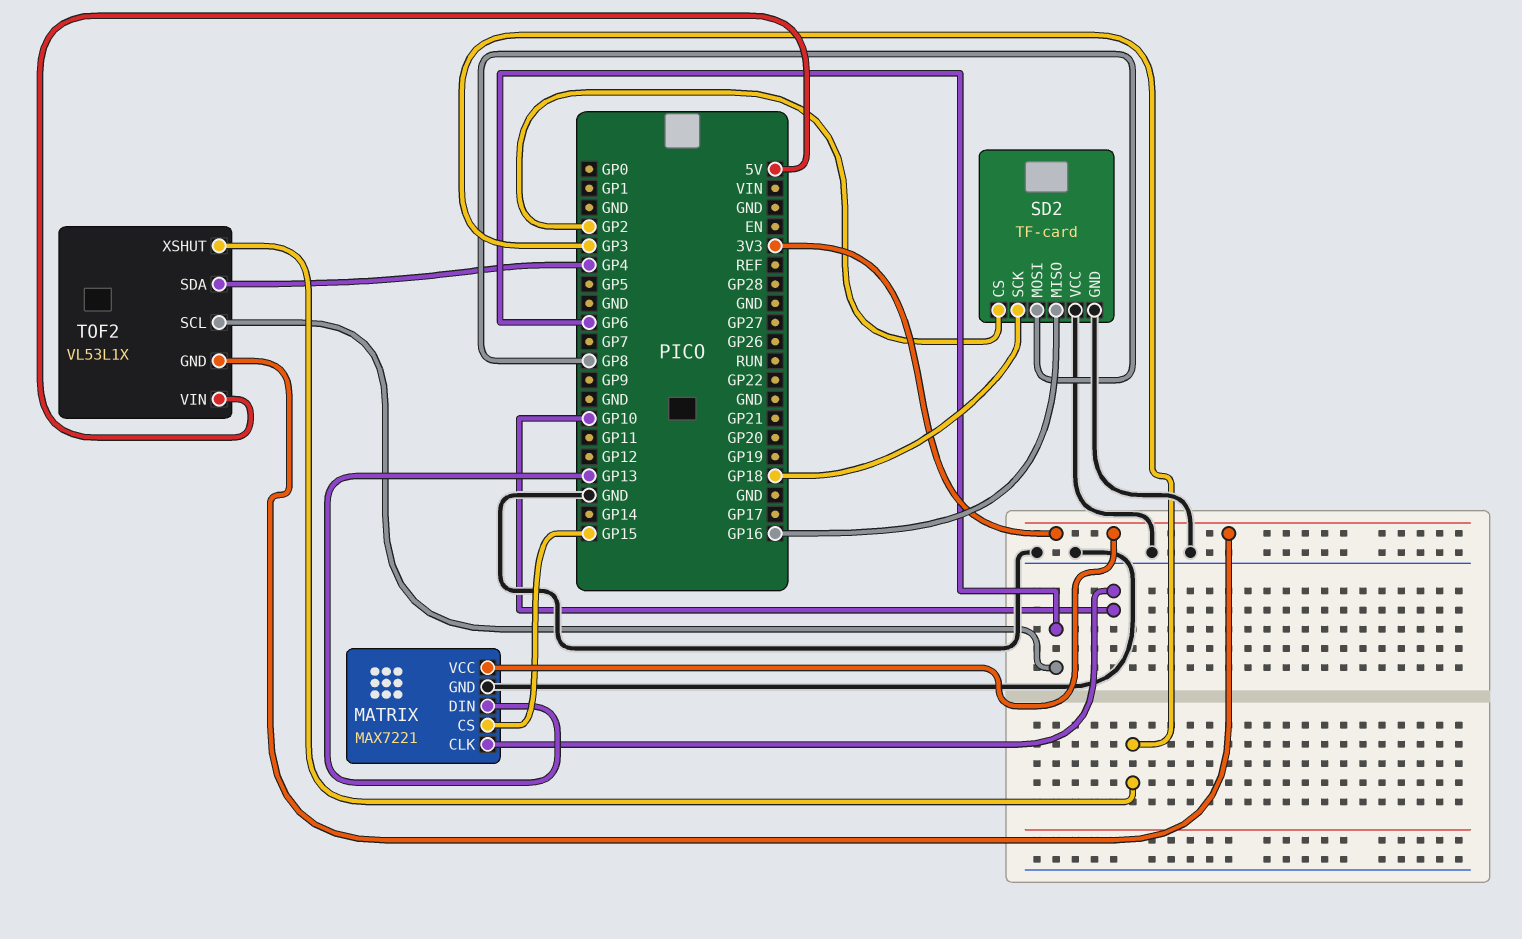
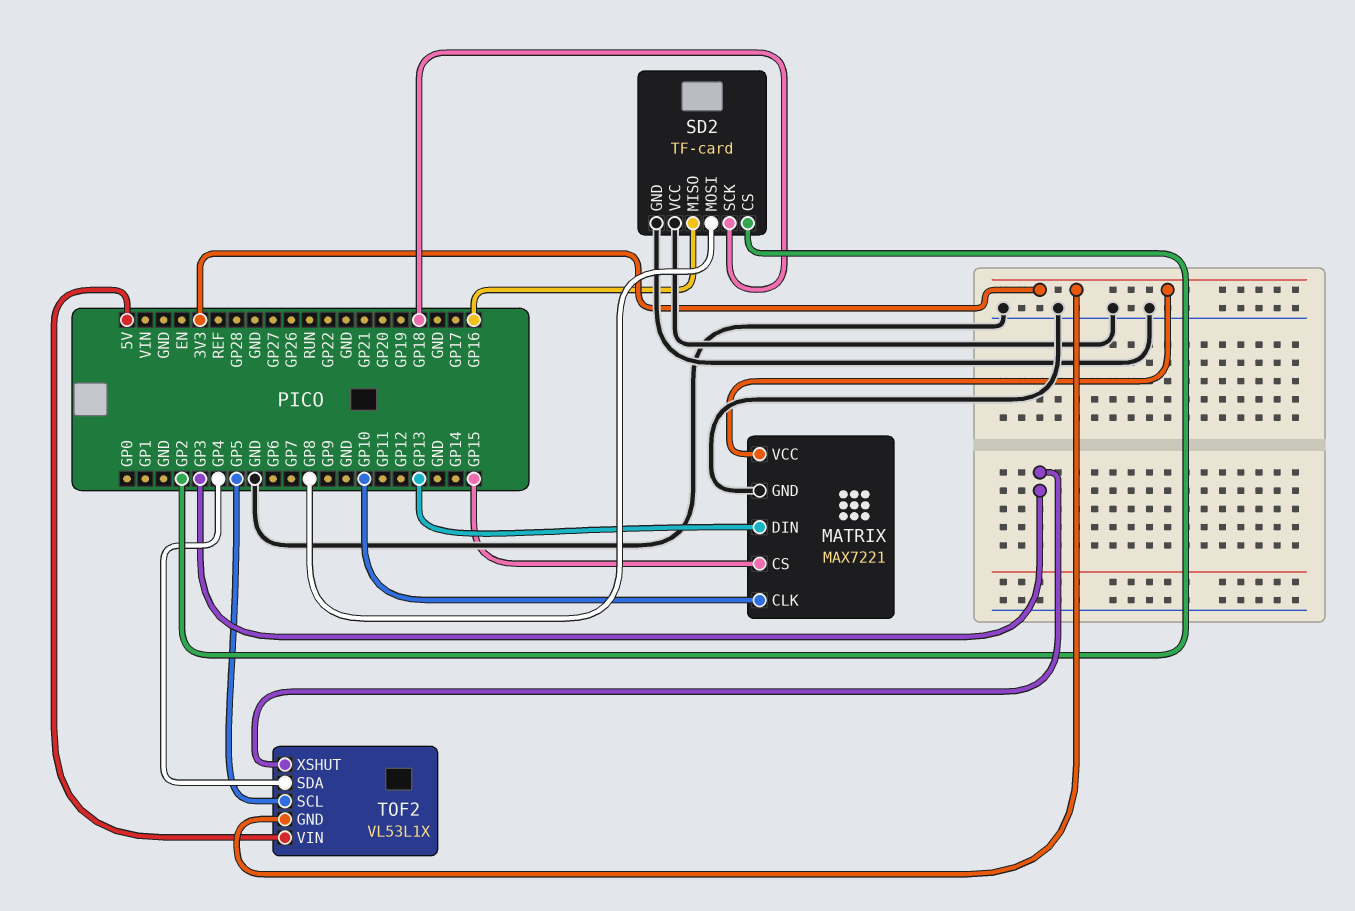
TOF2 pin SCL: GP6 -> GP5

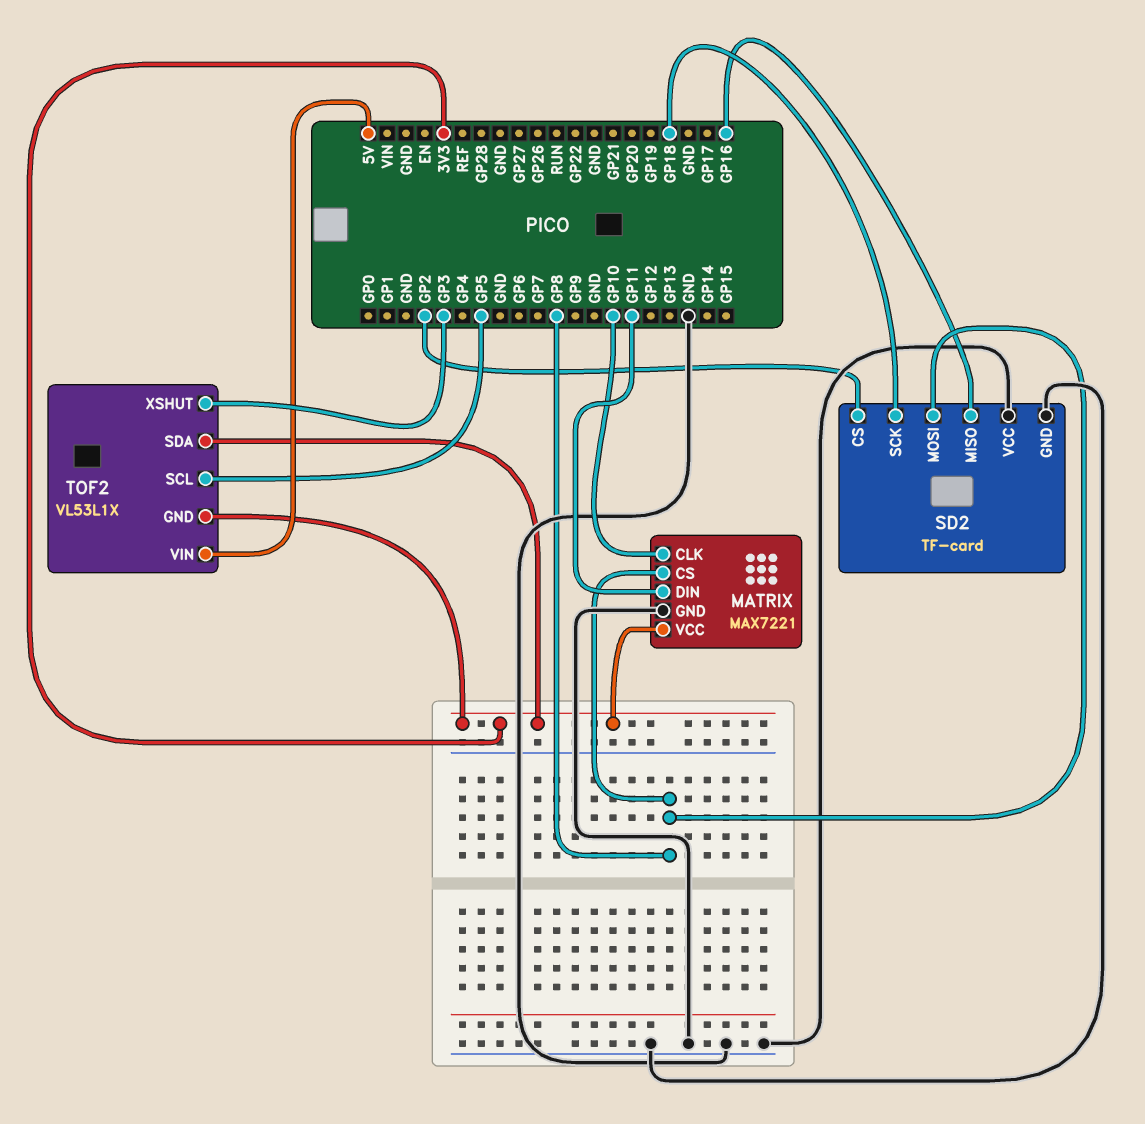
MATRIX pin CS: GP15 -> GP8
MATRIX pin DIN: GP13 -> GP11
TOF2 pin SDA: GP4 -> 3V3

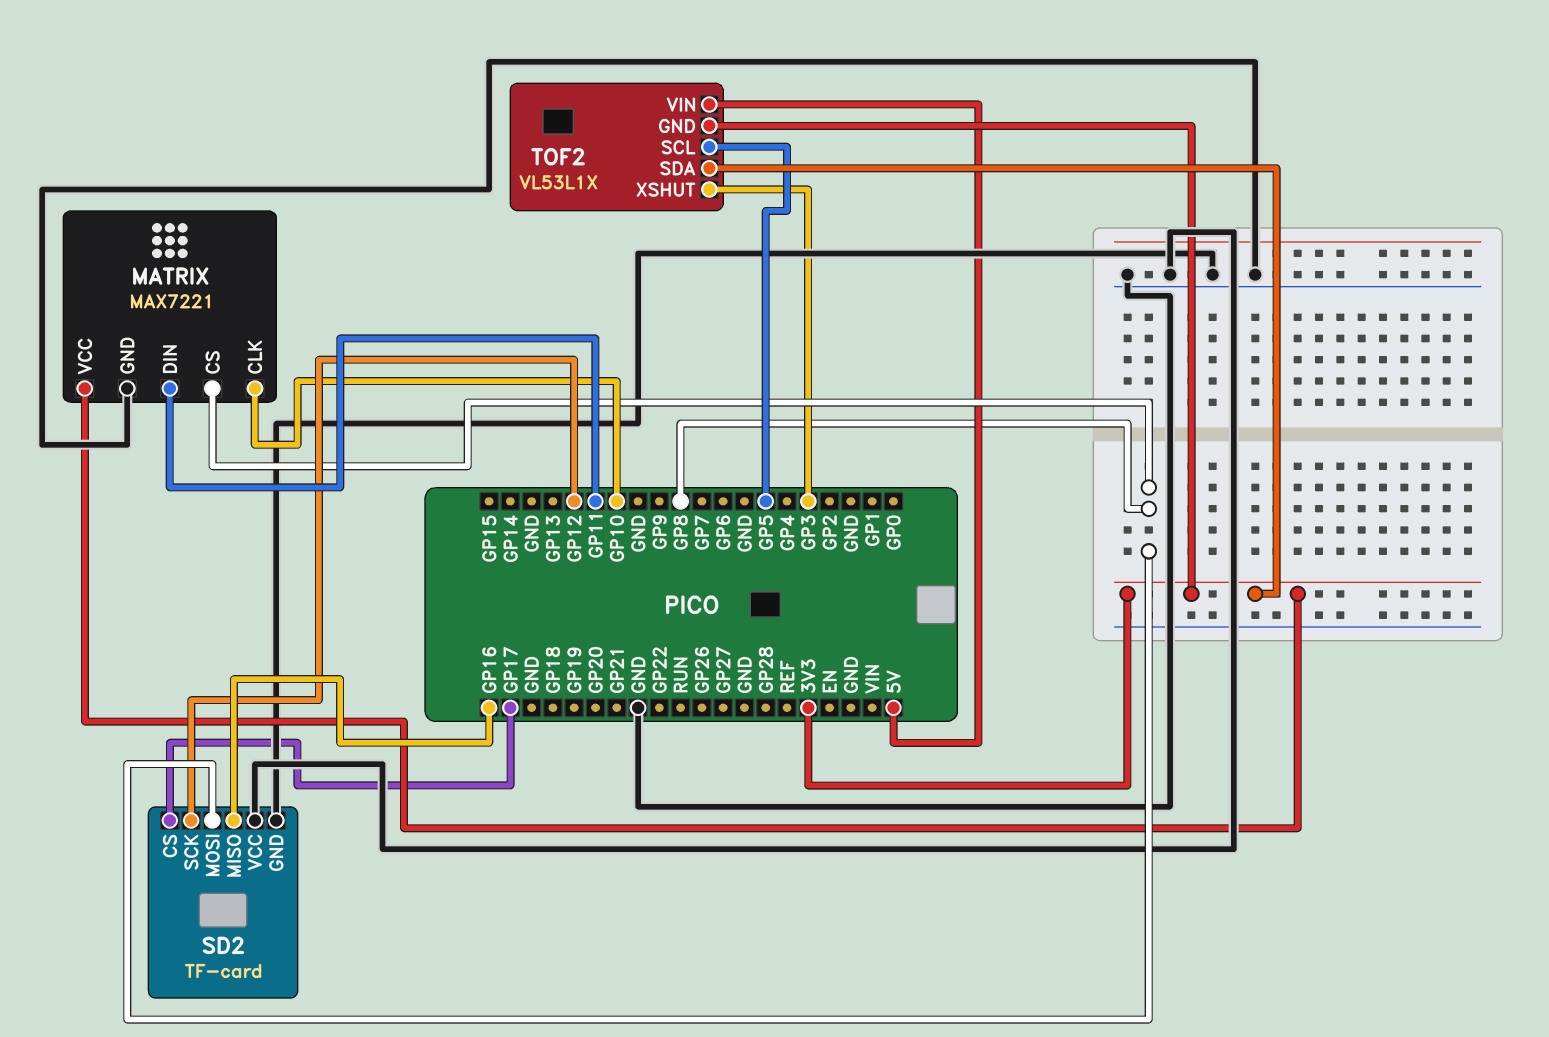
SD2 pin CS: GP2 -> GP17
SD2 pin SCK: GP18 -> GP12

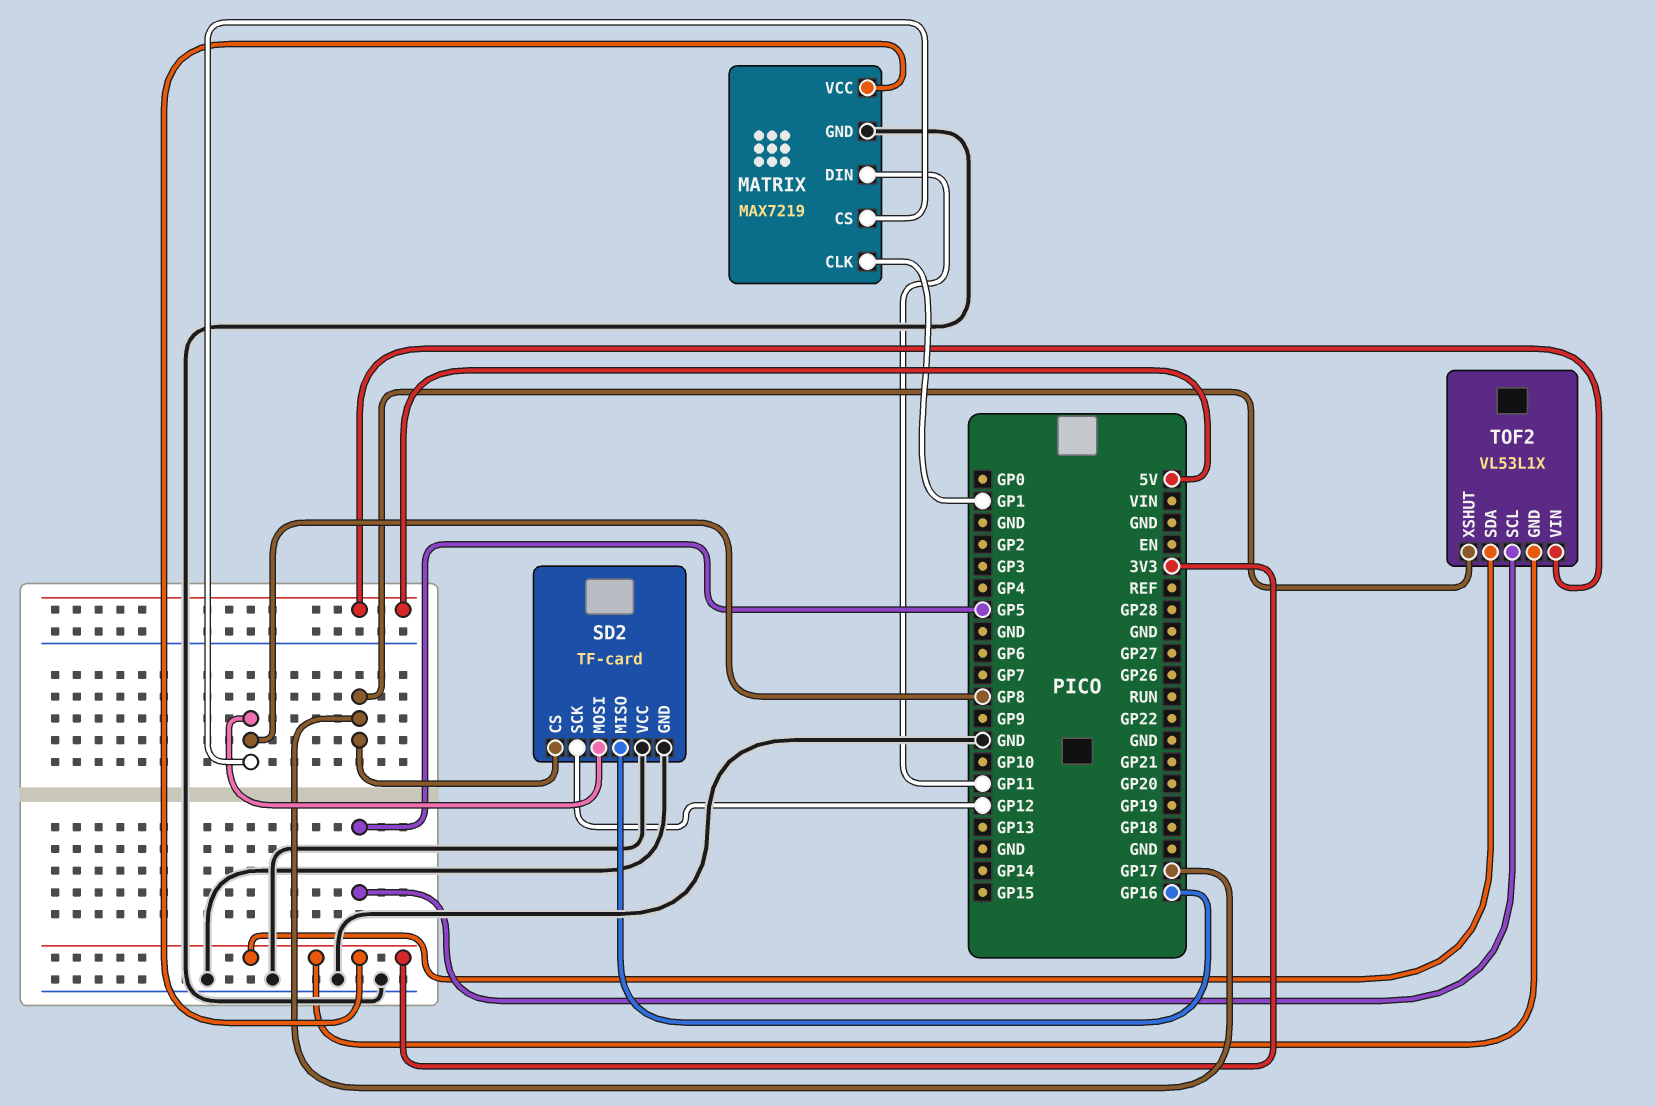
MATRIX: MAX7221 -> MAX7219
MATRIX pin CLK: GP10 -> GP1
TOF2 pin XSHUT: GP3 -> GP17

